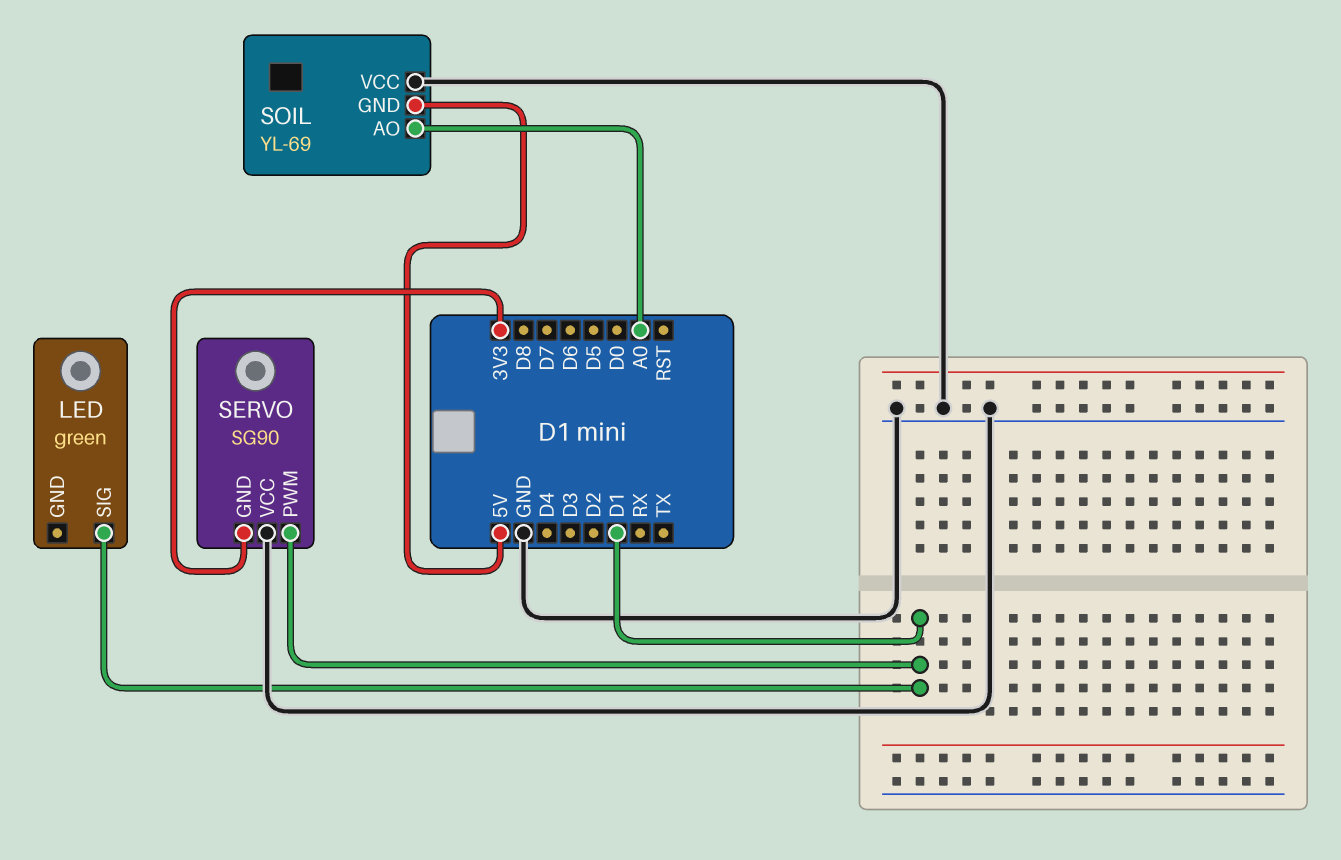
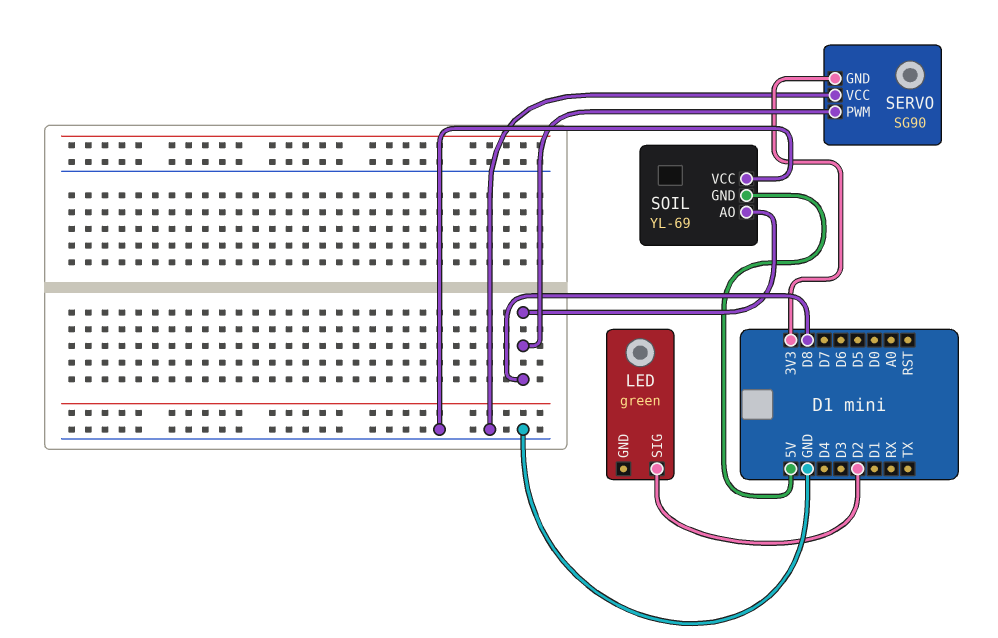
LED pin SIG: D1 -> D2
SERVO pin PWM: D1 -> D8
SOIL pin AO: A0 -> D8

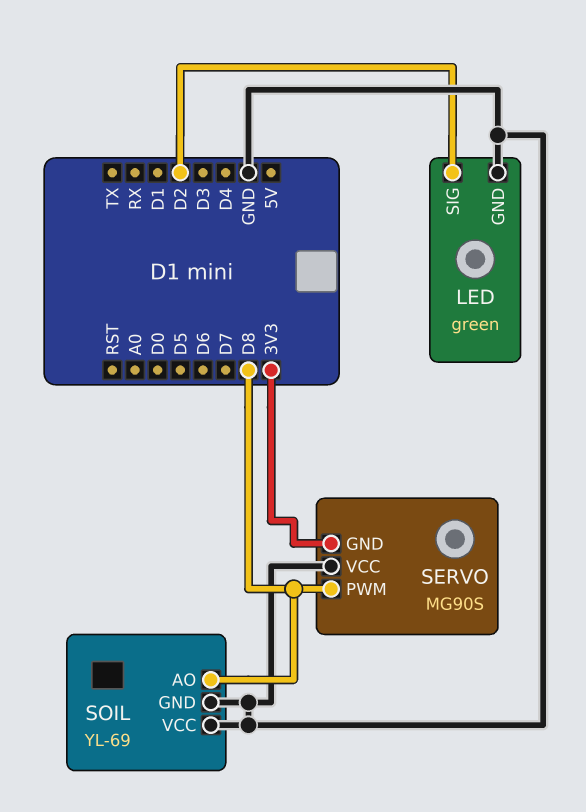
LED pin GND: none -> GND
SERVO: SG90 -> MG90S
SOIL pin GND: 5V -> GND

